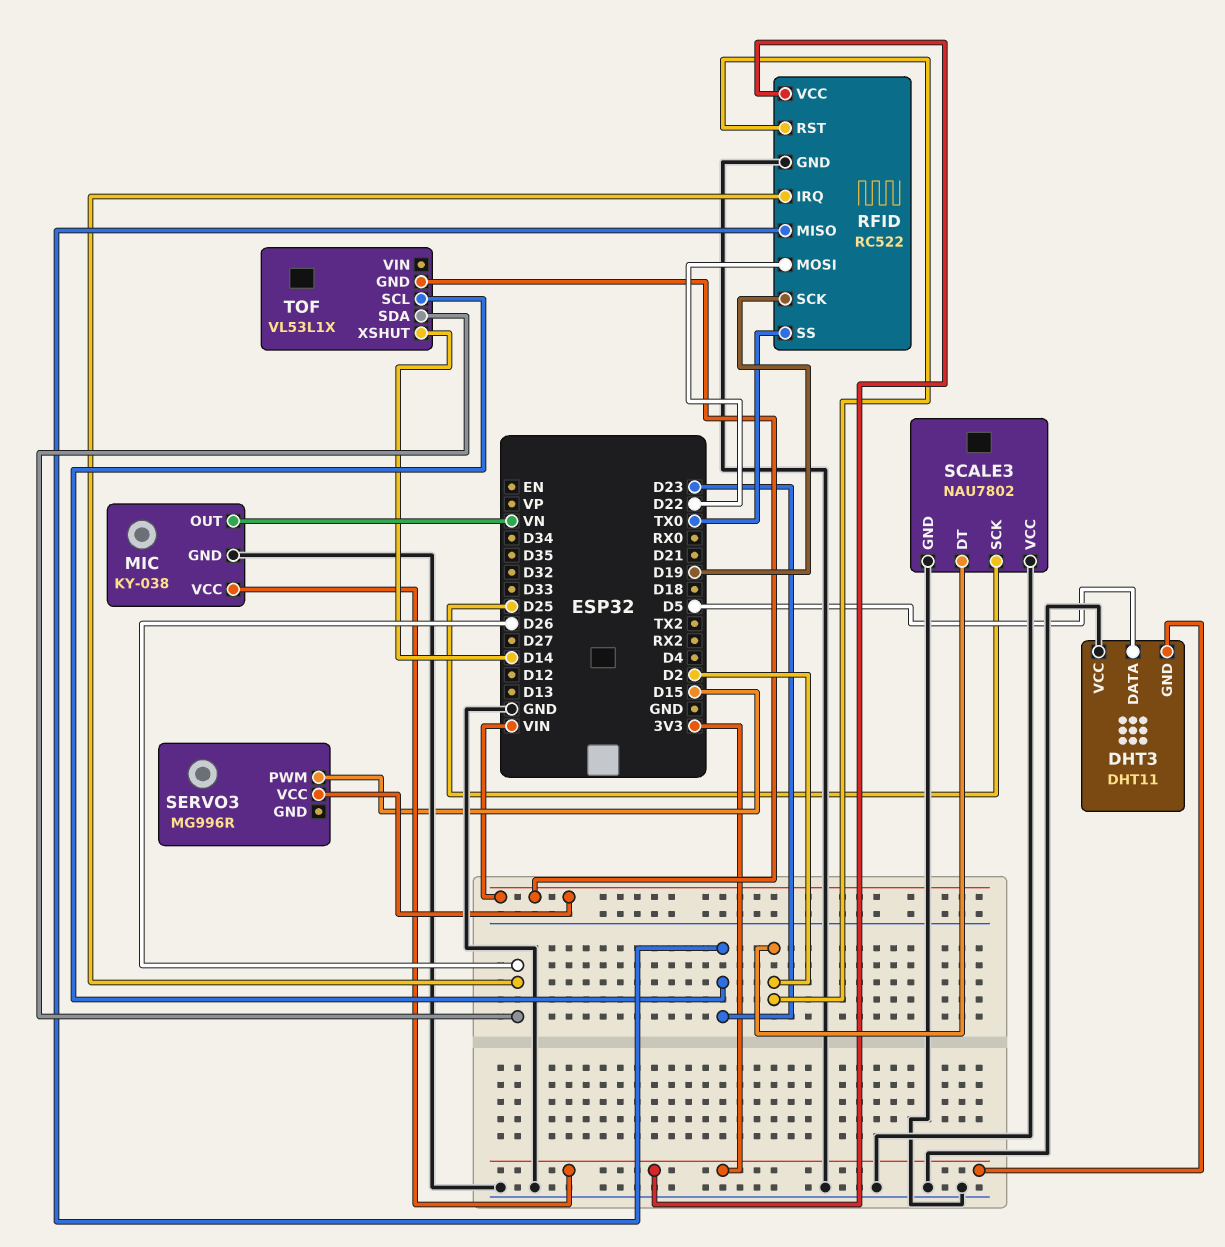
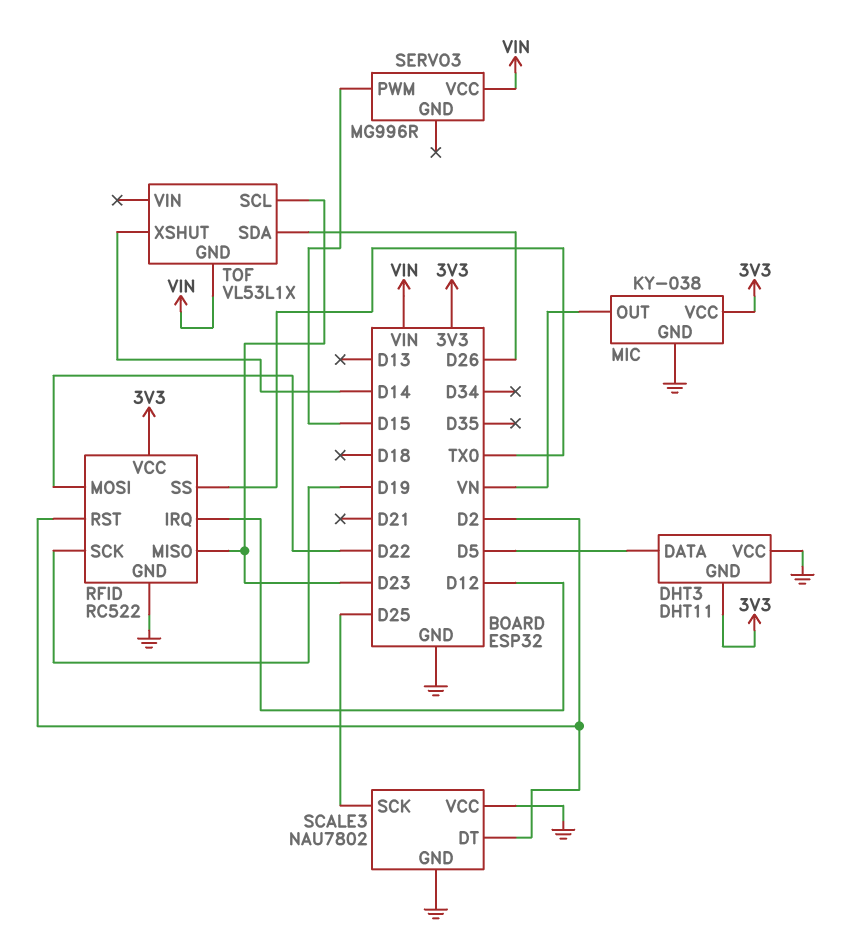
RFID pin IRQ: D26 -> D12

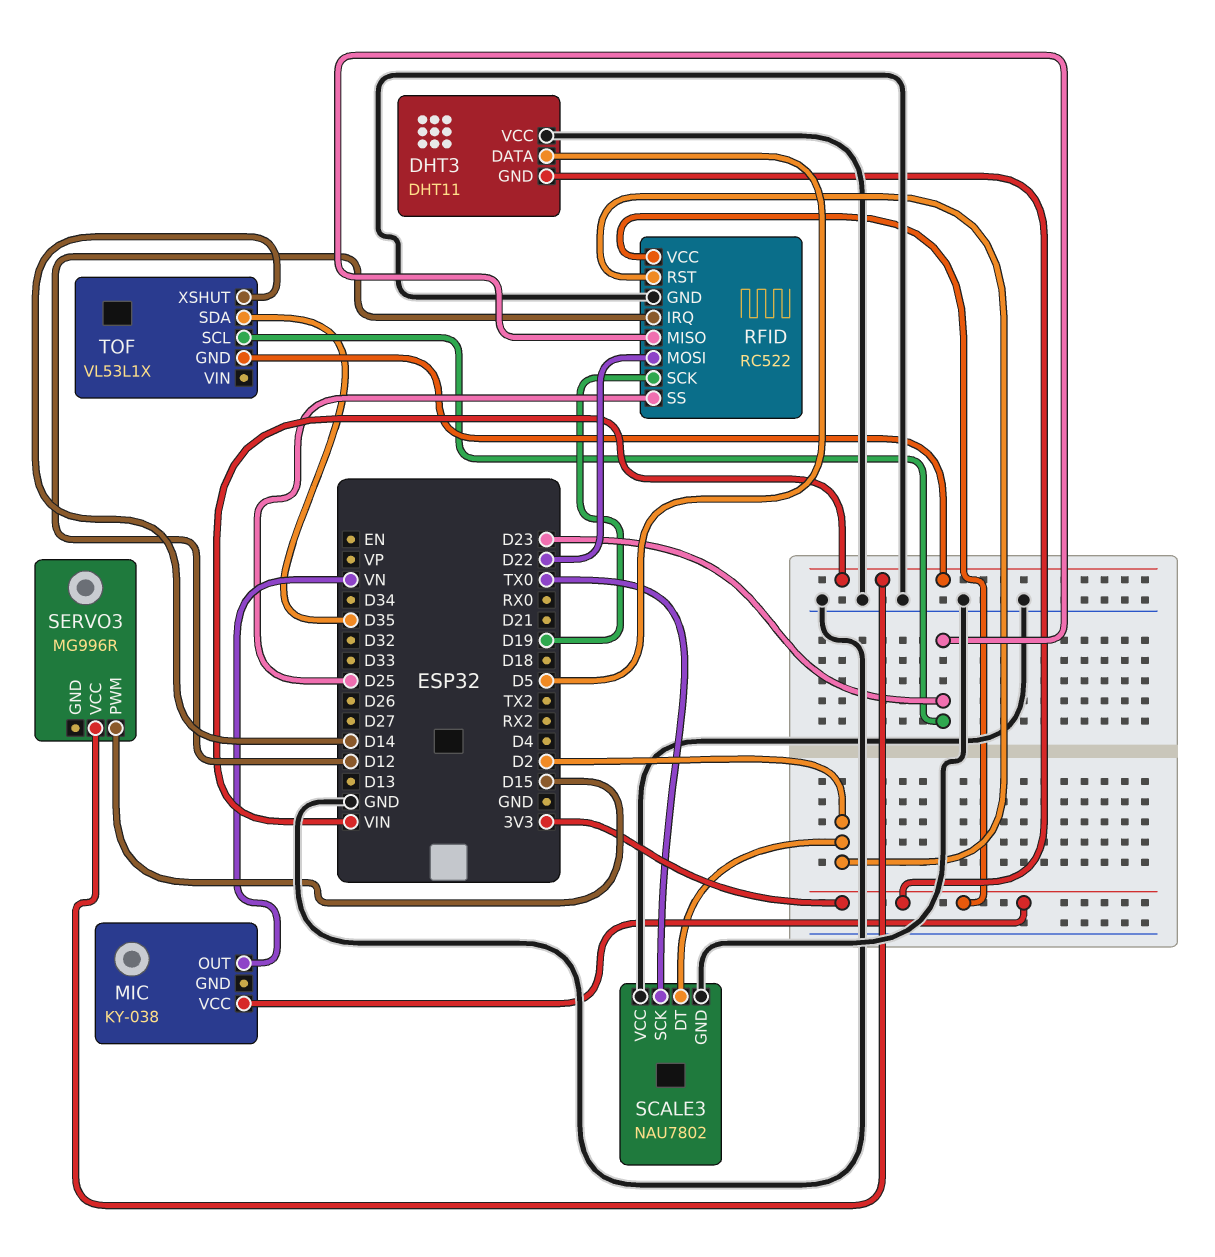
MIC pin GND: GND -> none
RFID pin SS: TX0 -> D25
SCALE3 pin SCK: D25 -> TX0
TOF pin SDA: D26 -> D35

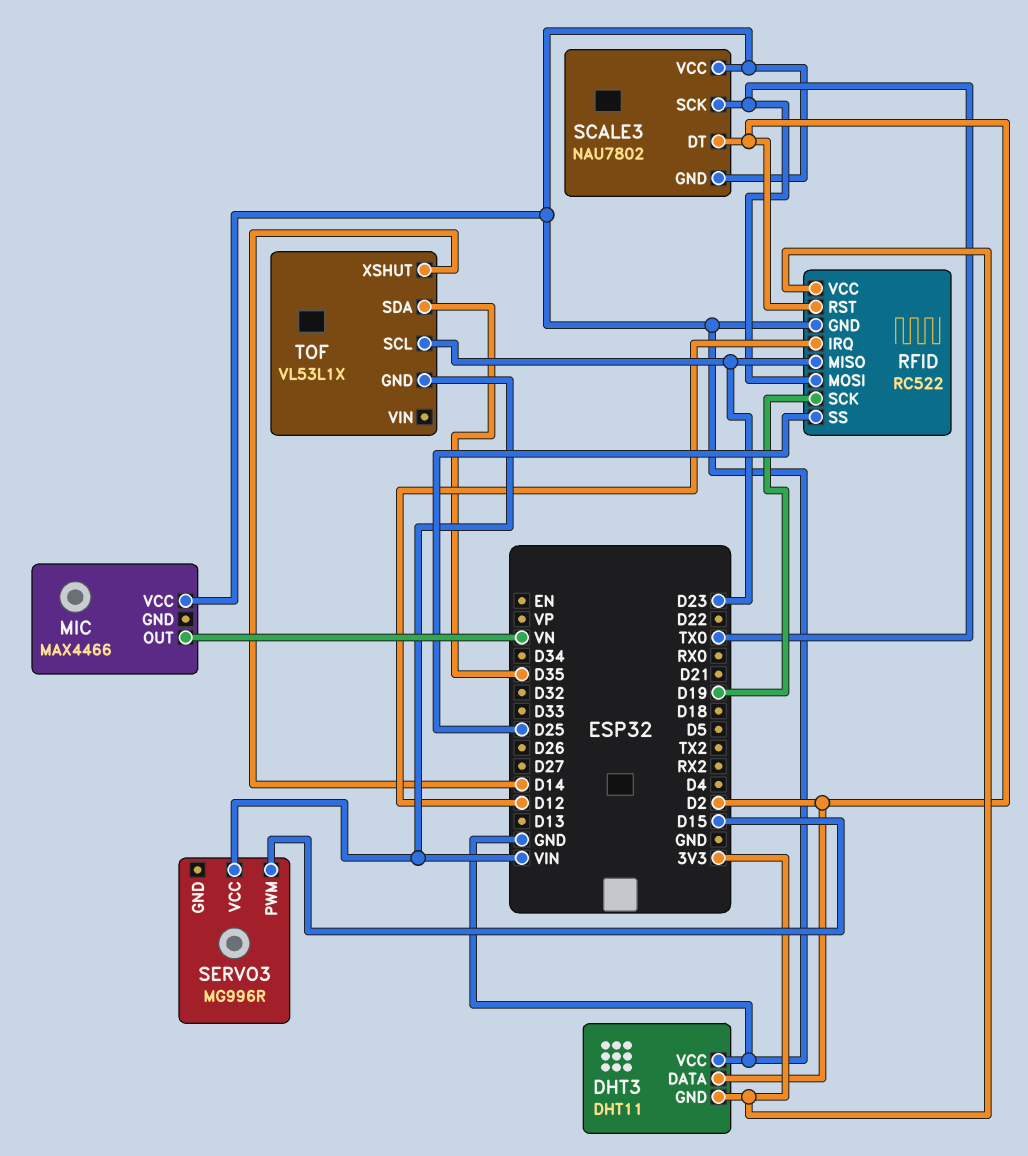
DHT3 pin DATA: D5 -> D2
MIC: KY-038 -> MAX4466
MIC pin VCC: 3V3 -> GND
RFID pin MOSI: D22 -> TX0

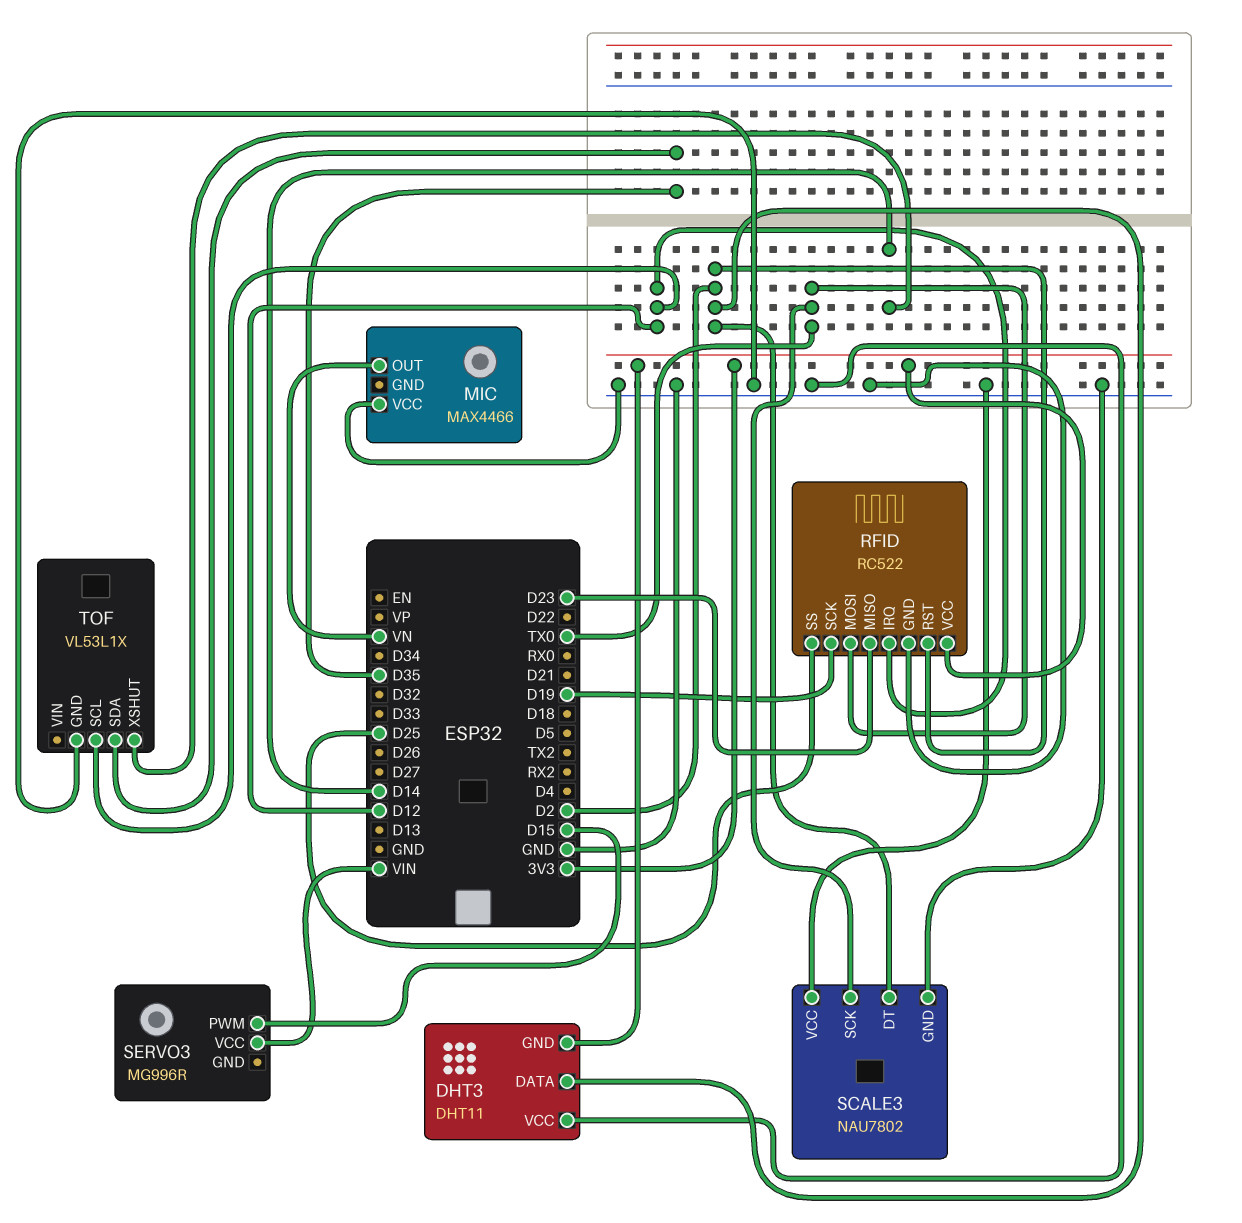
TOF pin GND: VIN -> GND
TOF pin SCL: D23 -> D12

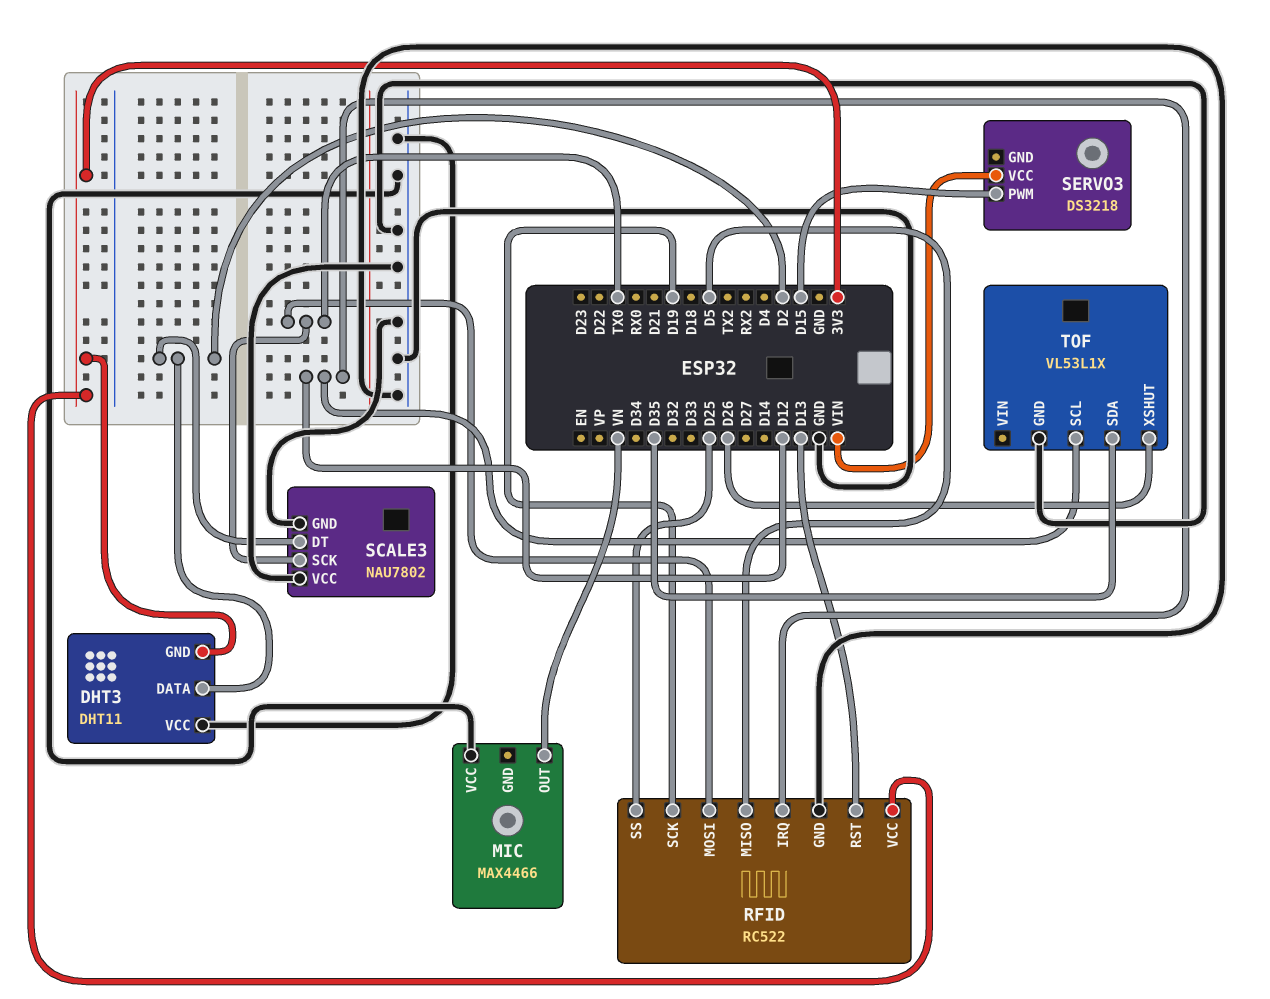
RFID pin MISO: D23 -> D5
RFID pin RST: D2 -> D13
SERVO3: MG996R -> DS3218
TOF pin XSHUT: D14 -> D26

